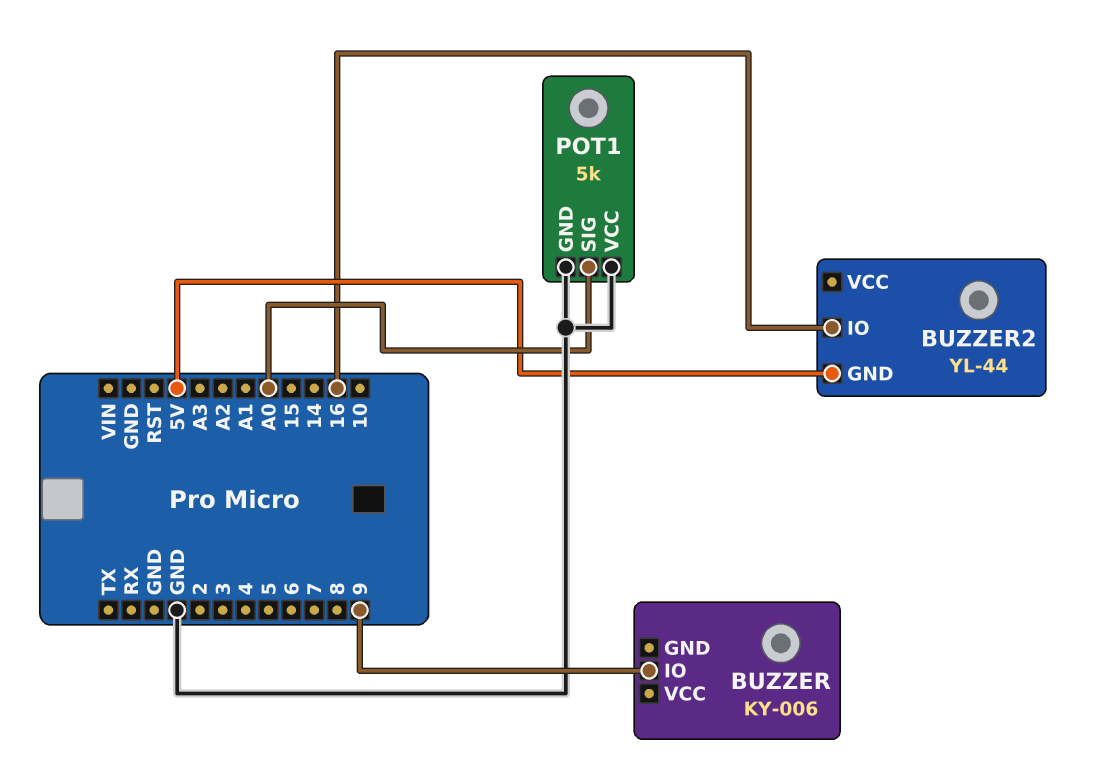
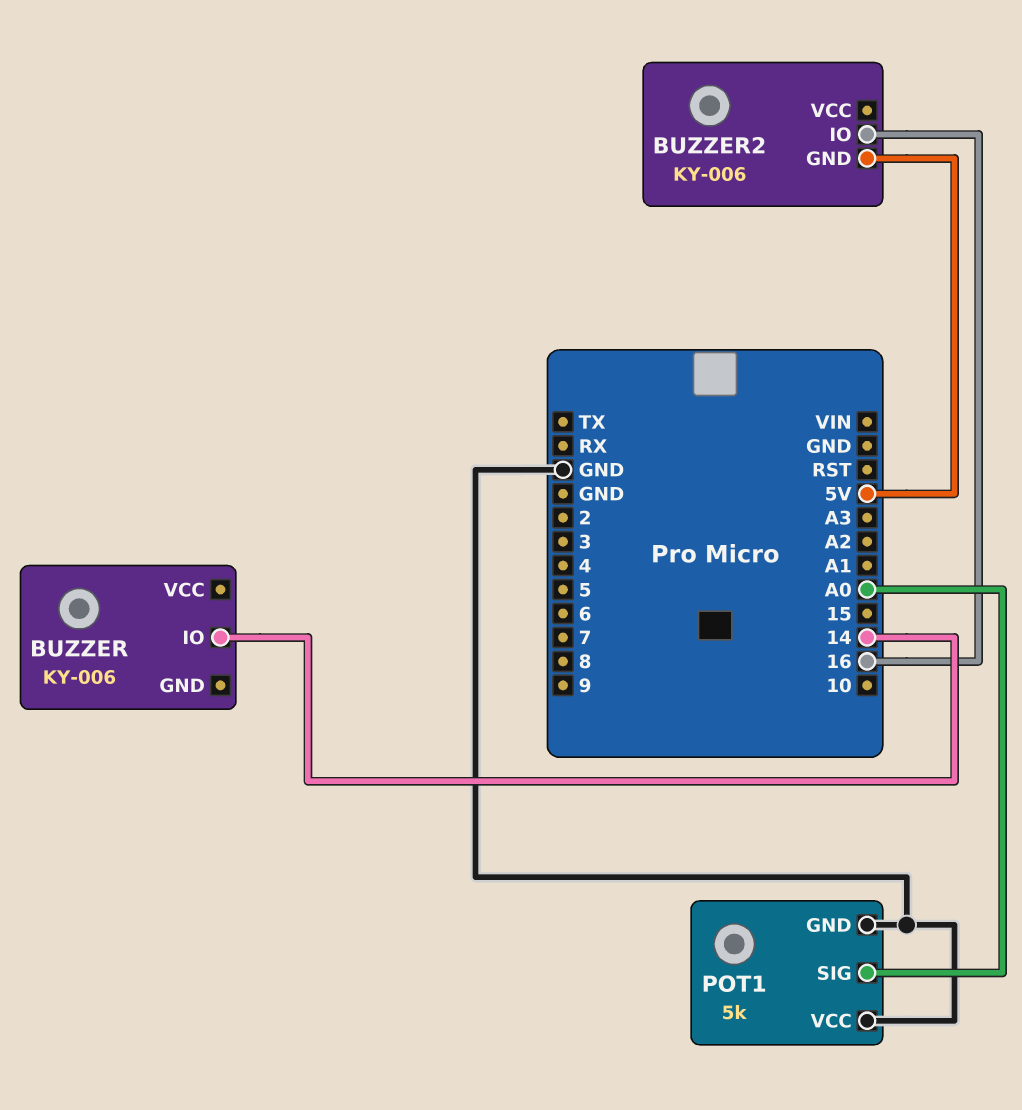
BUZZER pin IO: 9 -> 14
BUZZER2: YL-44 -> KY-006

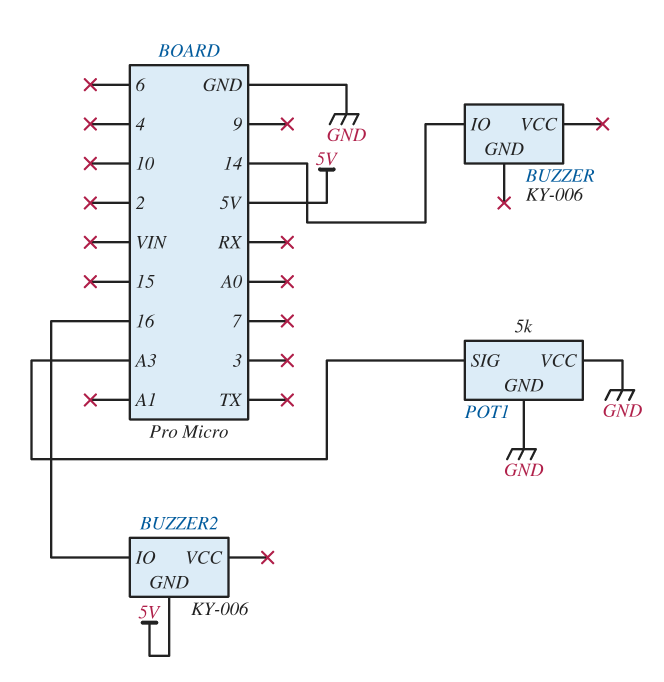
POT1 pin SIG: A0 -> A3

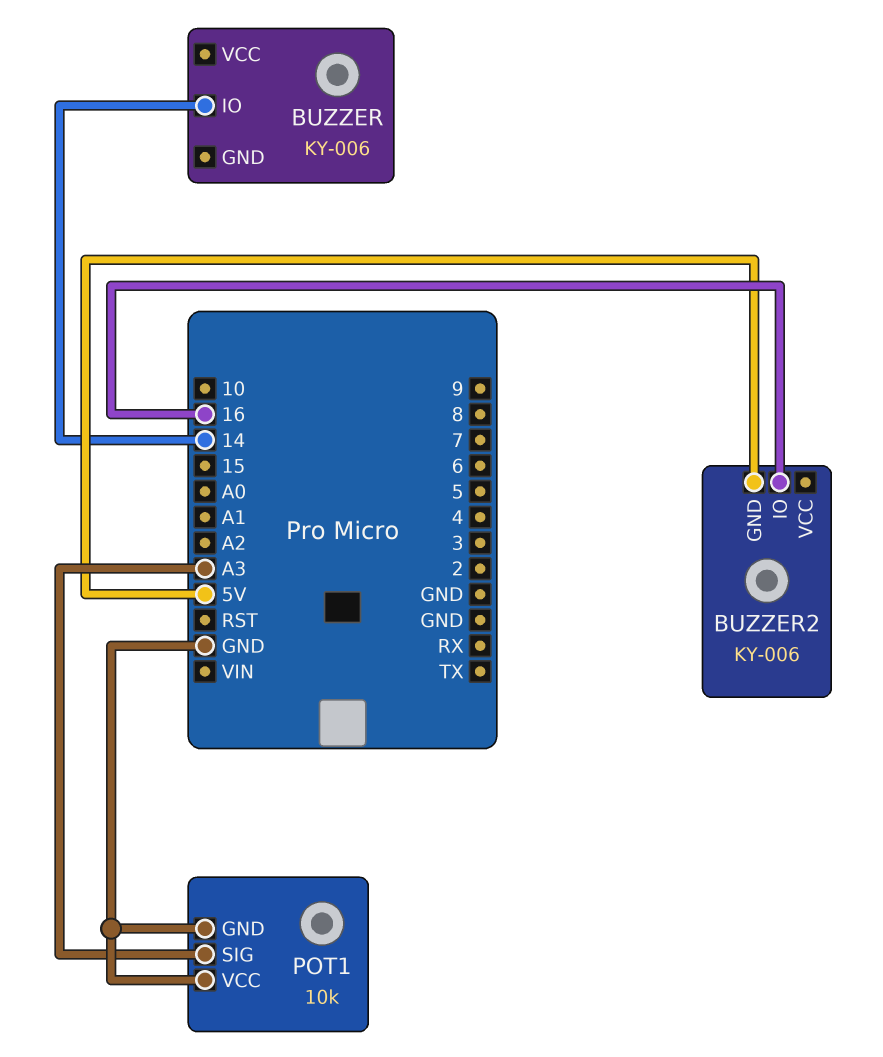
POT1: 5k -> 10k

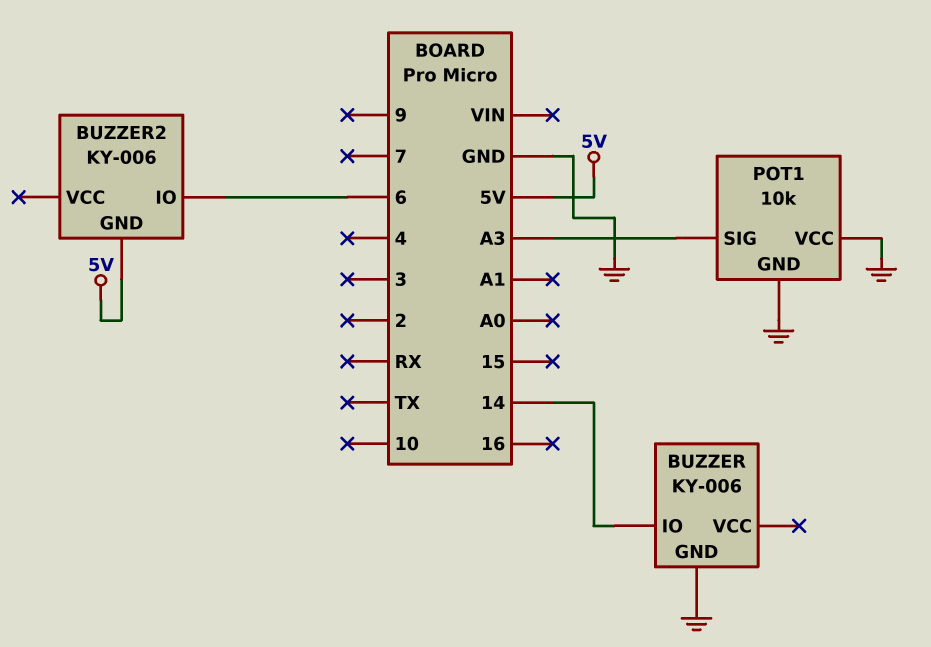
BUZZER pin GND: none -> GND
BUZZER2 pin IO: 16 -> 6

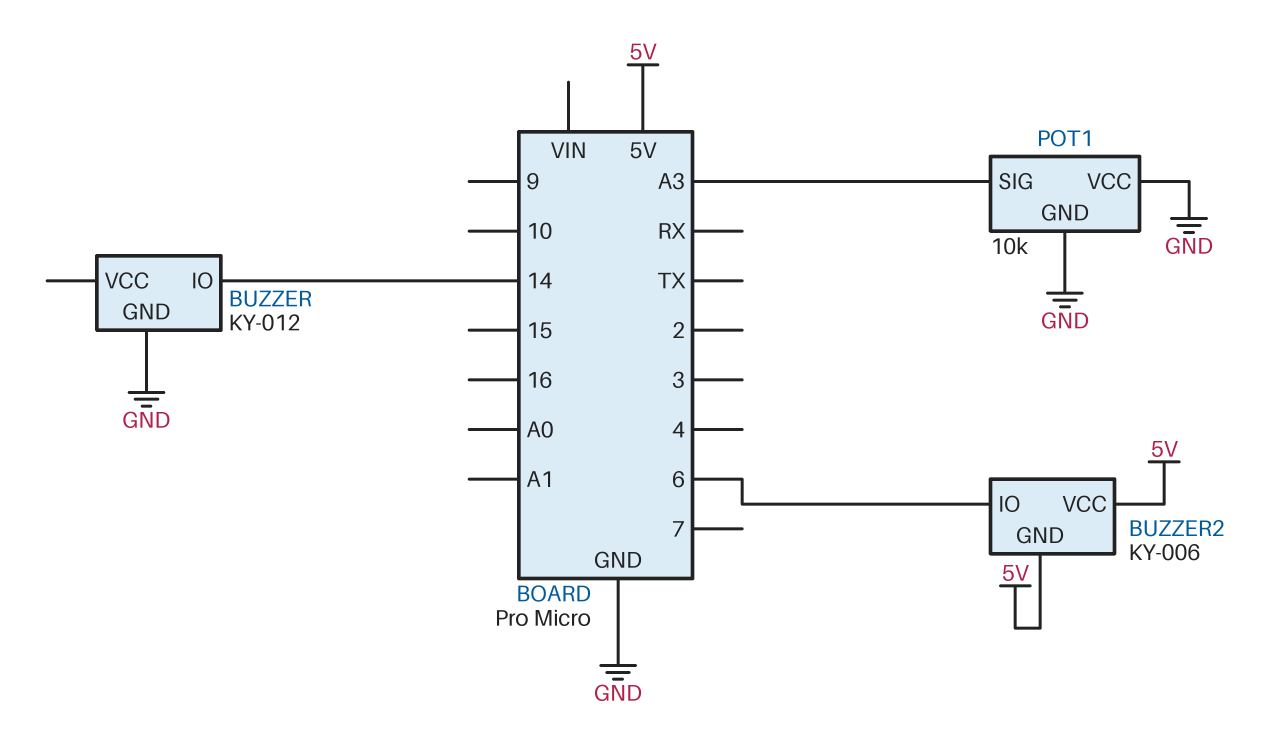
BUZZER: KY-006 -> KY-012
BUZZER2 pin VCC: none -> 5V

